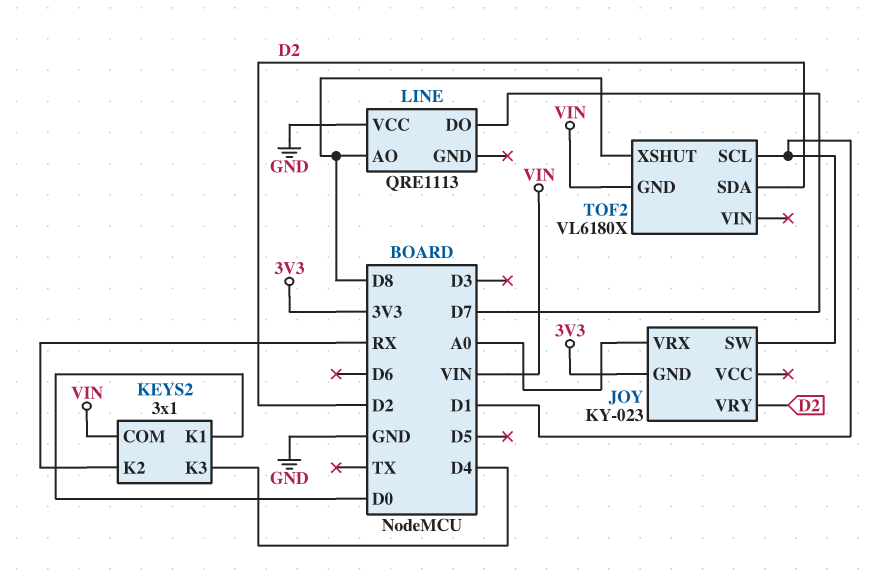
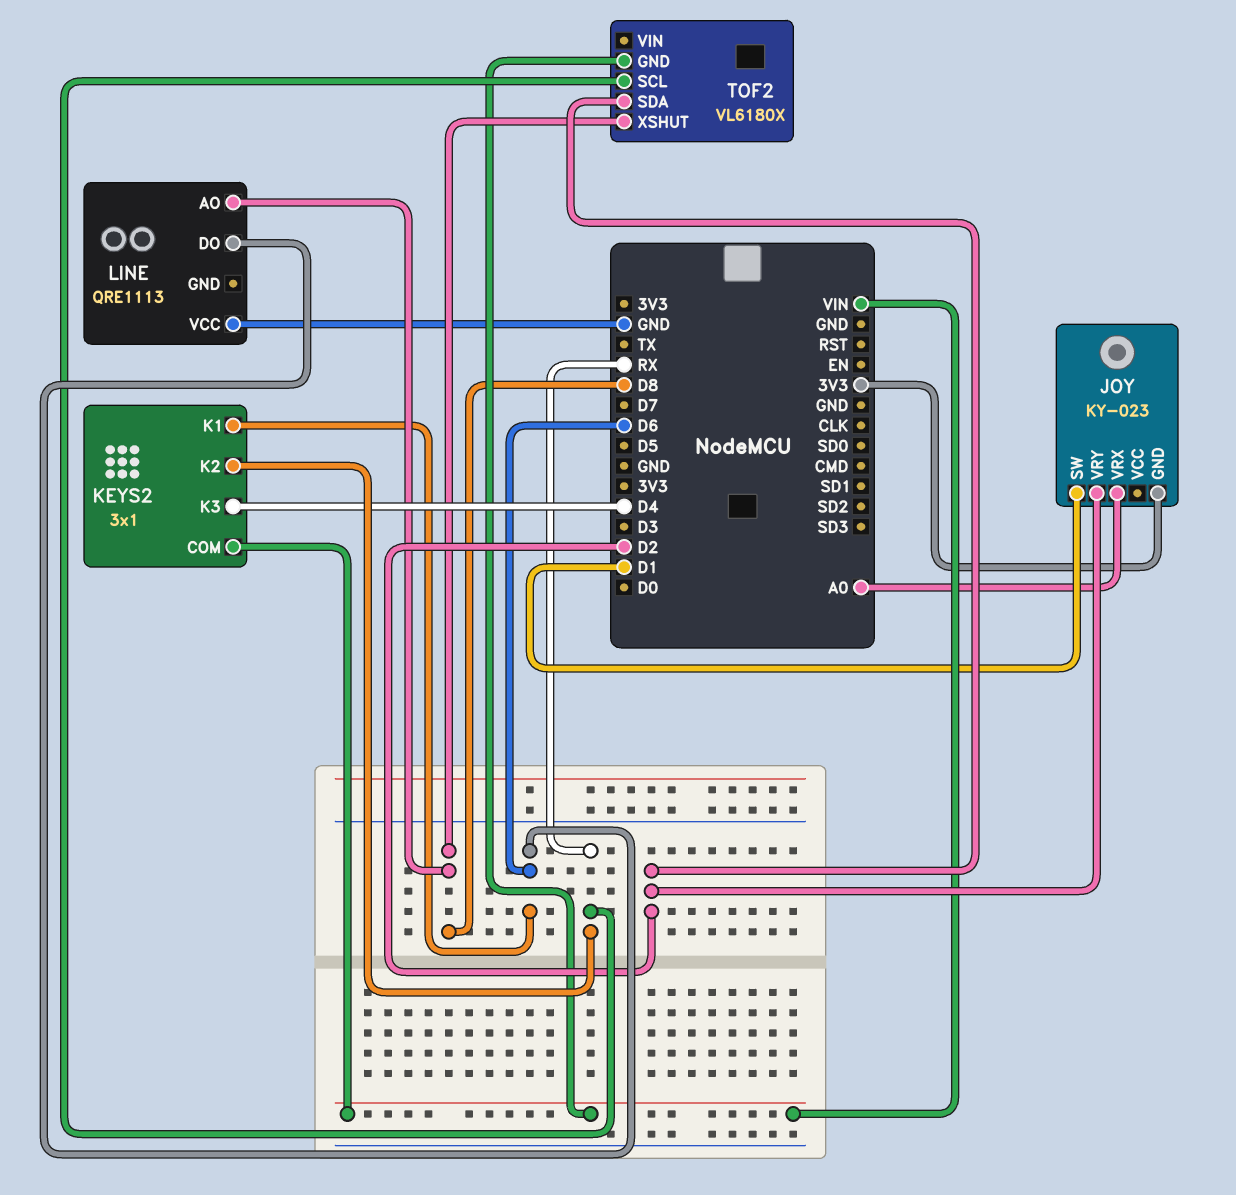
KEYS2 pin K1: D0 -> D6
LINE pin DO: D7 -> D6
TOF2 pin SCL: D1 -> RX

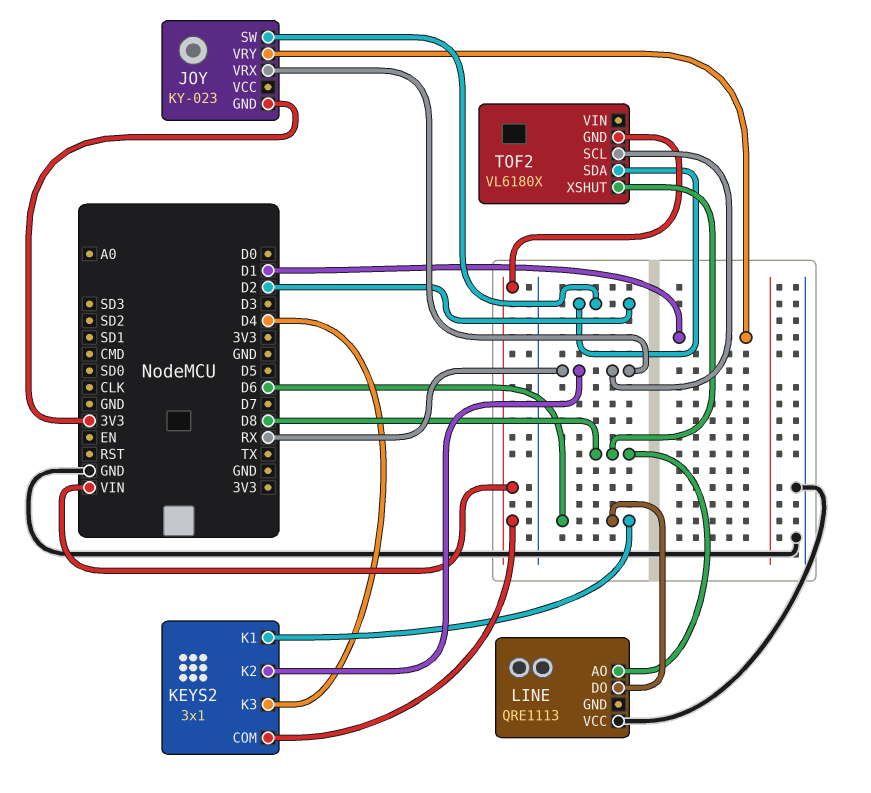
JOY pin SW: D1 -> D2
JOY pin VRX: A0 -> RX
JOY pin VRY: D2 -> D1

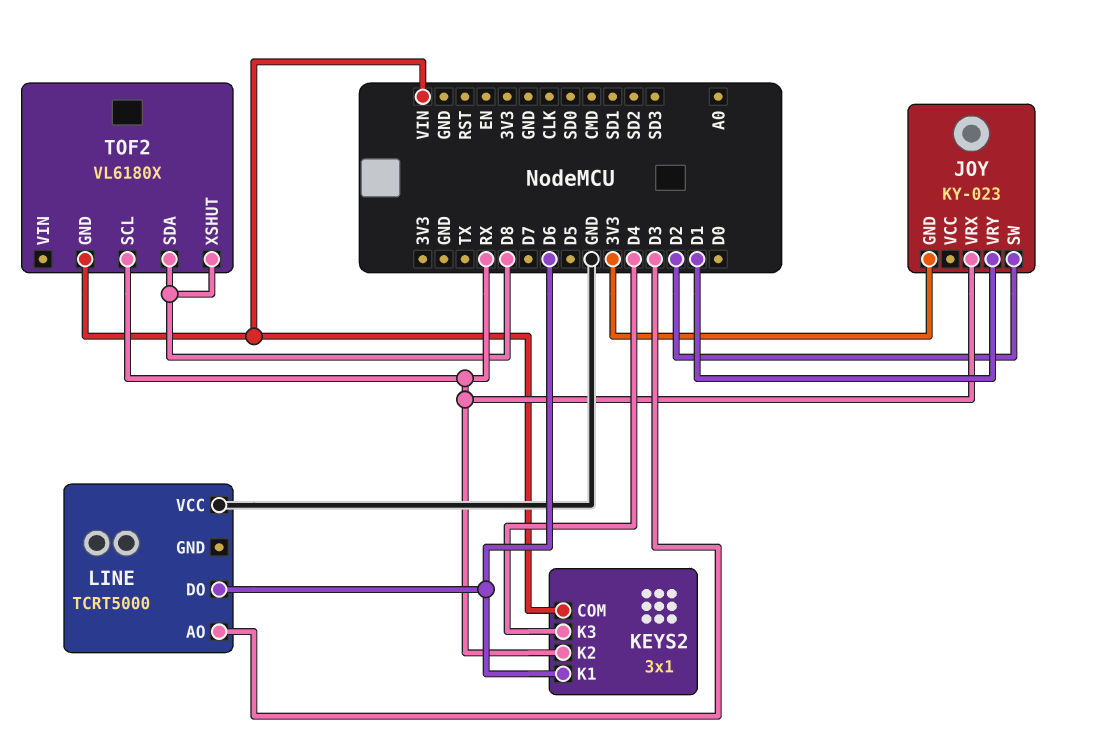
LINE: QRE1113 -> TCRT5000
LINE pin AO: D8 -> D3
TOF2 pin SDA: D2 -> D8

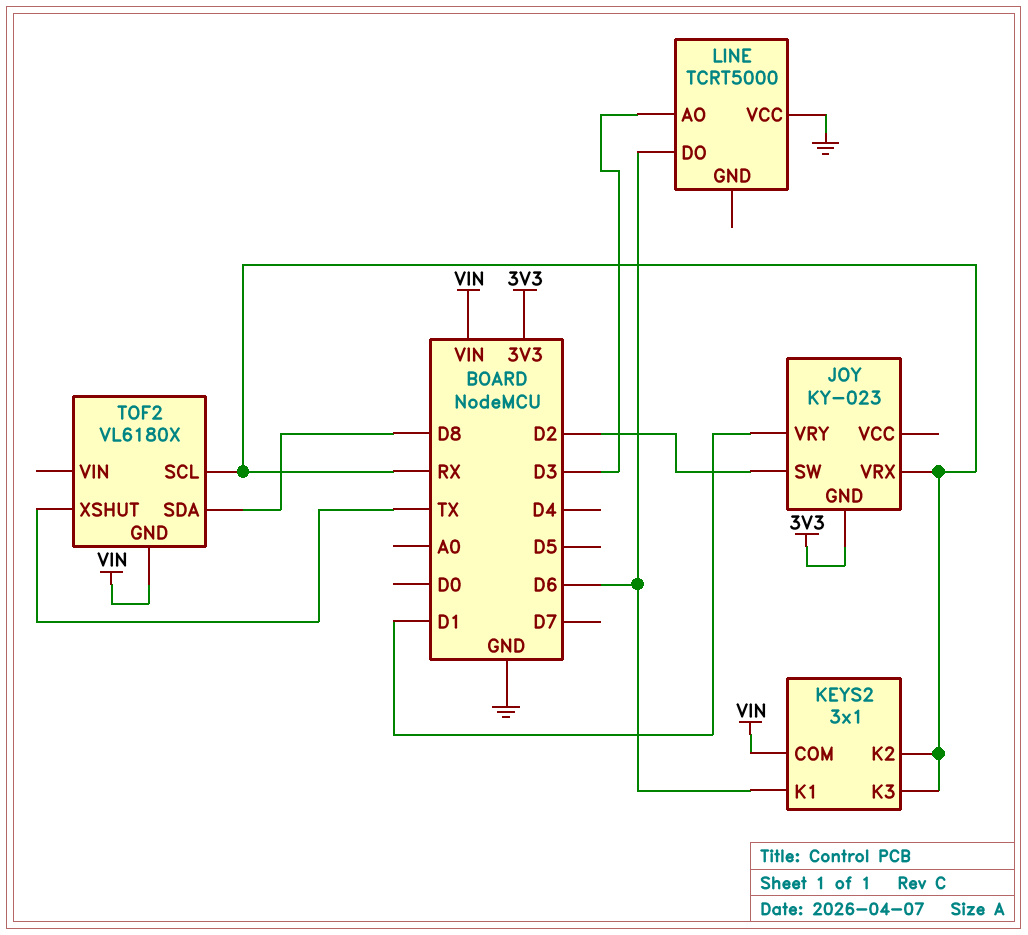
KEYS2 pin K3: D4 -> RX
TOF2 pin XSHUT: D8 -> TX

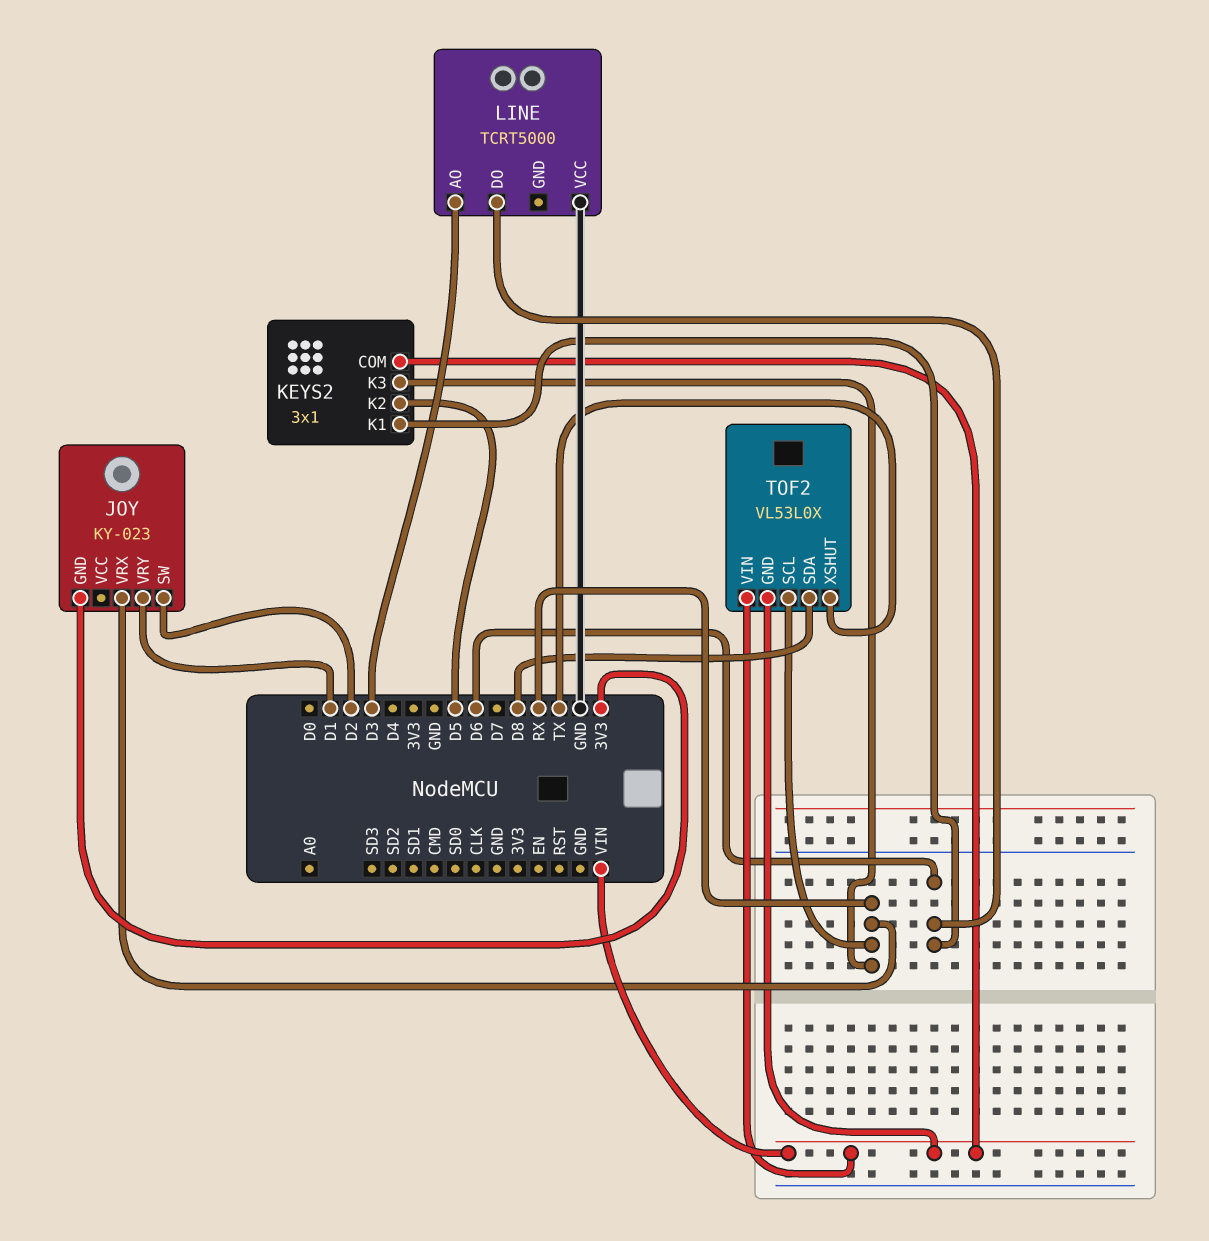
KEYS2 pin K2: RX -> D5
TOF2: VL6180X -> VL53L0X
TOF2 pin VIN: none -> VIN

